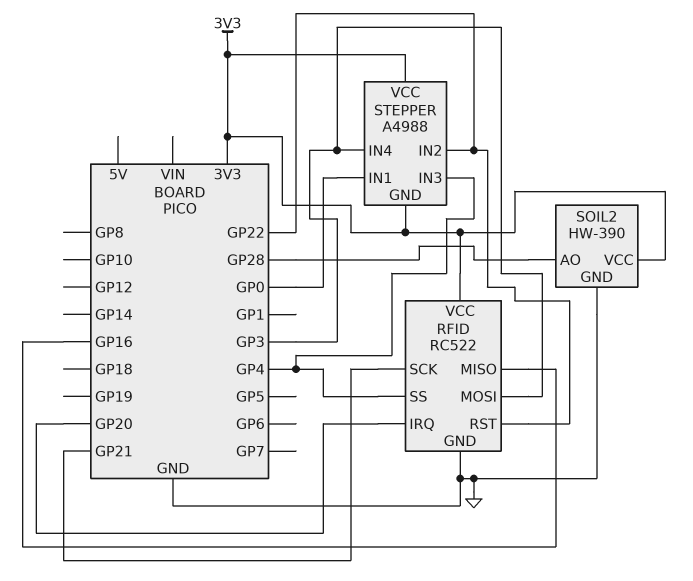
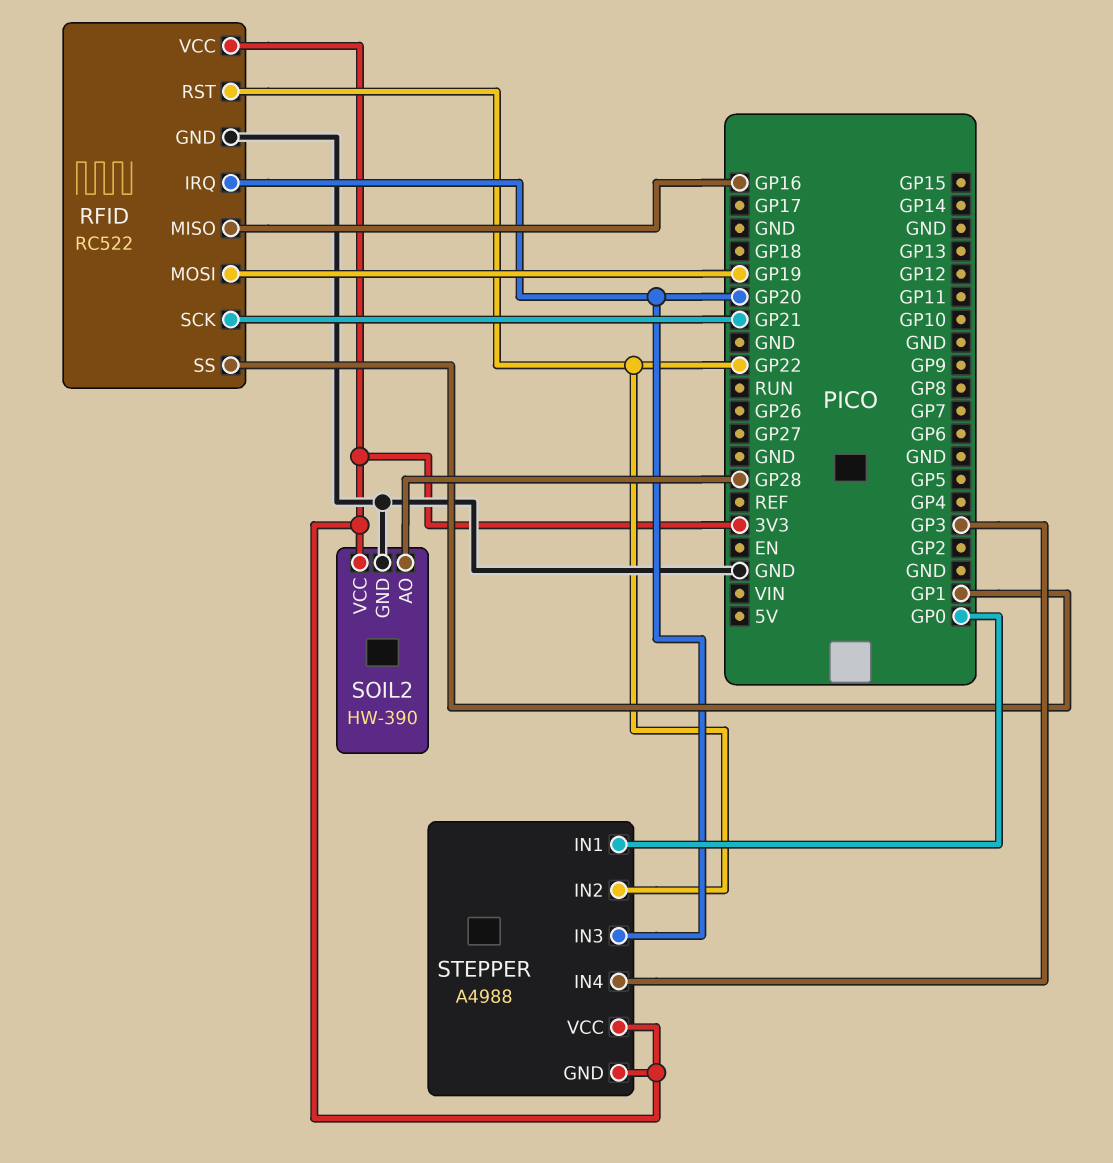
RFID pin MOSI: GP3 -> GP19
RFID pin SS: GP4 -> GP1
STEPPER pin IN3: GP4 -> GP20

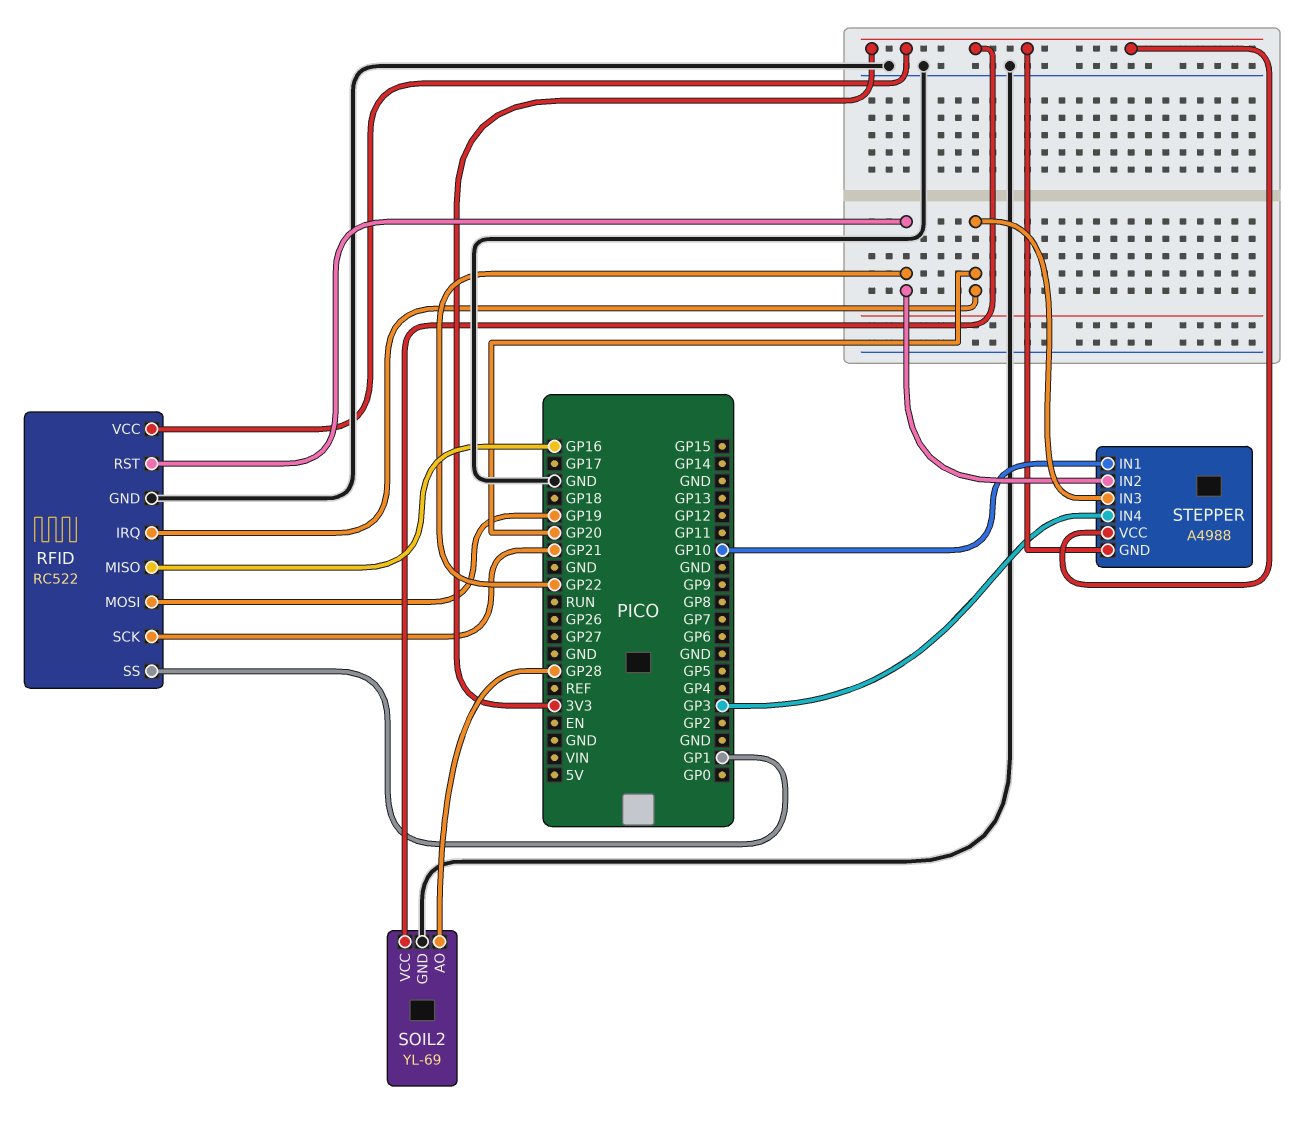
SOIL2: HW-390 -> YL-69
STEPPER pin IN1: GP0 -> GP10

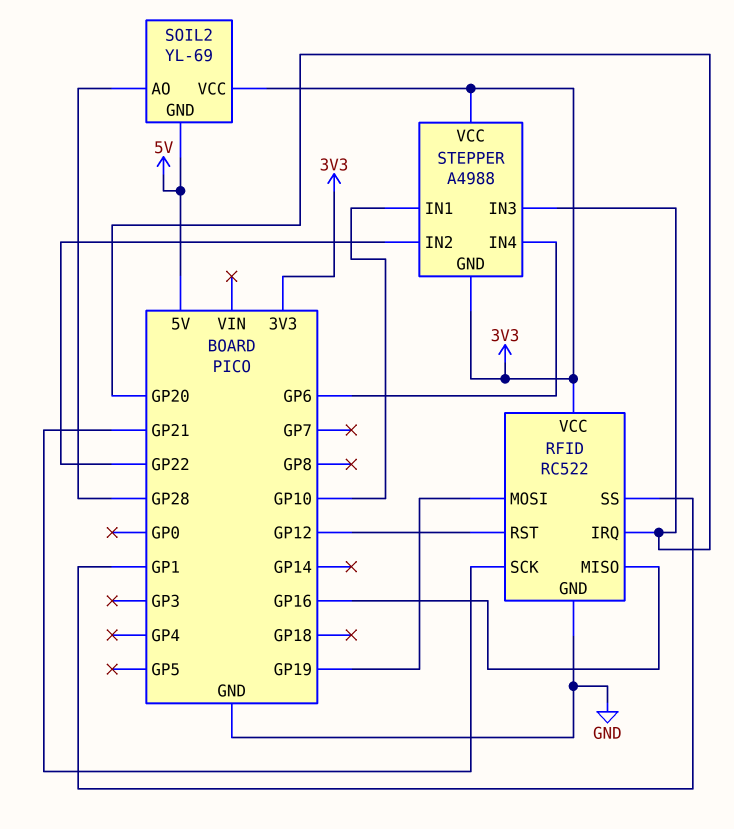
RFID pin RST: GP22 -> GP12
SOIL2 pin GND: GND -> 5V
STEPPER pin IN4: GP3 -> GP6

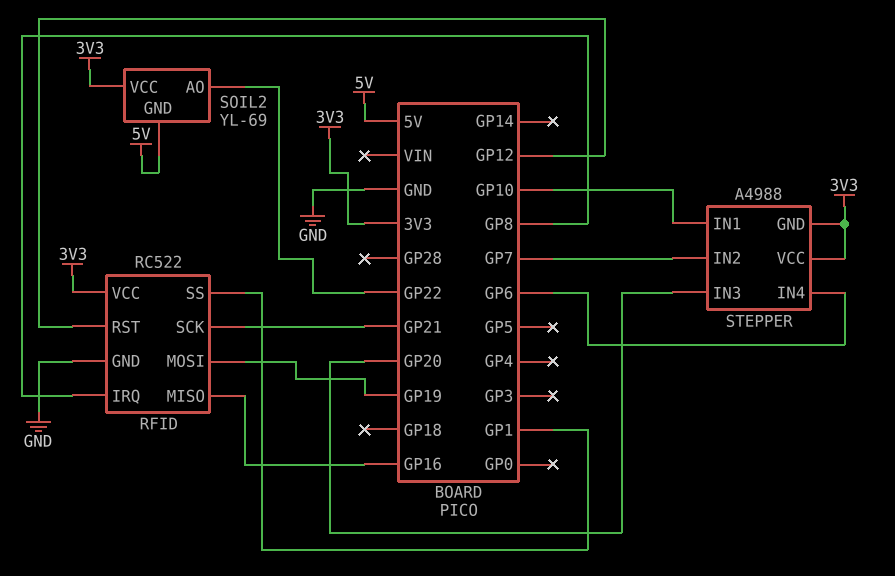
RFID pin IRQ: GP20 -> GP8
SOIL2 pin AO: GP28 -> GP22
STEPPER pin IN2: GP22 -> GP7

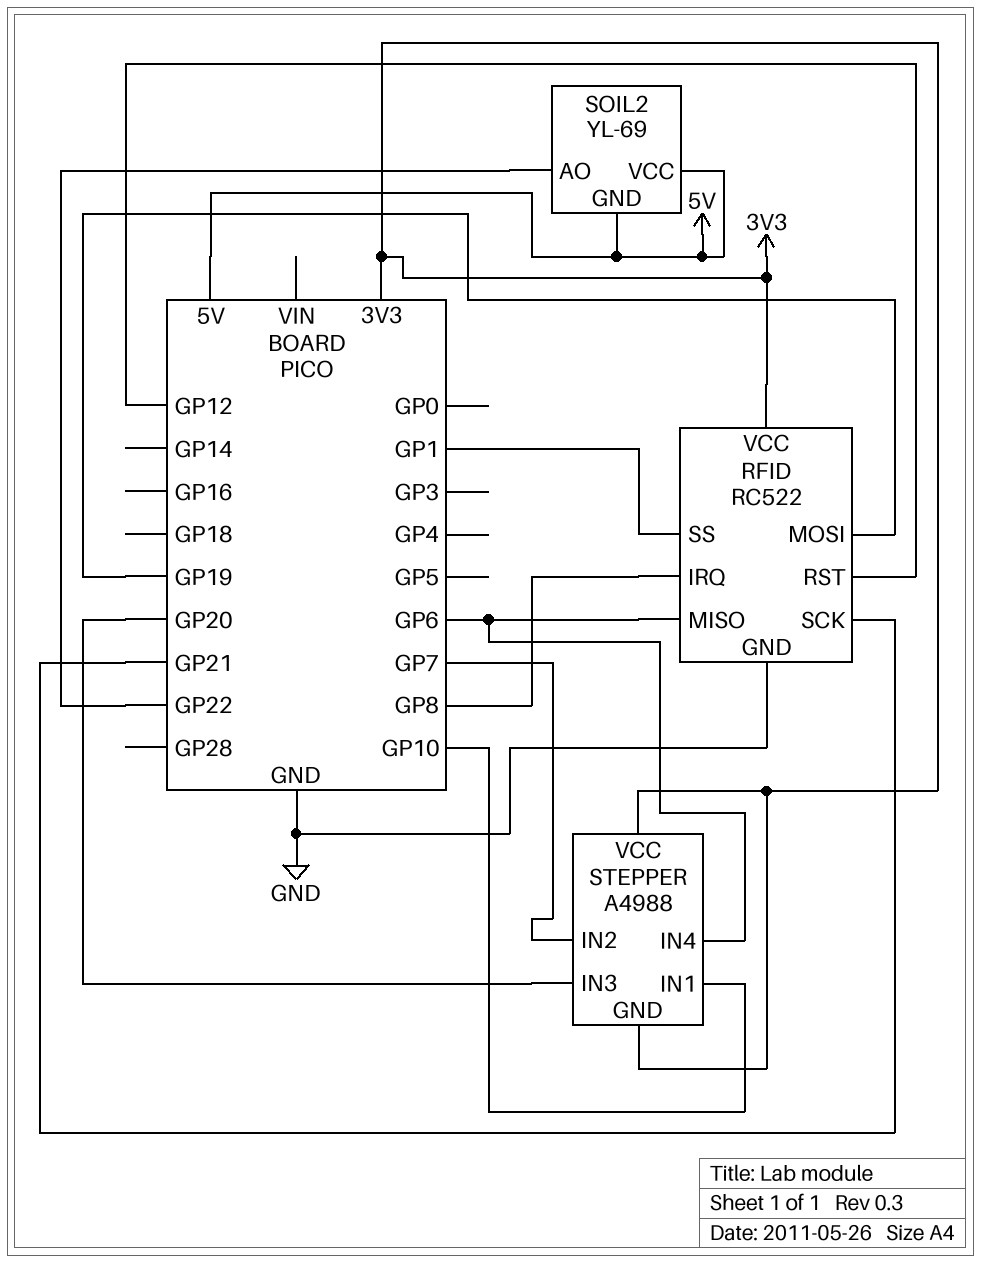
RFID pin MISO: GP16 -> GP6
SOIL2 pin VCC: 3V3 -> 5V

